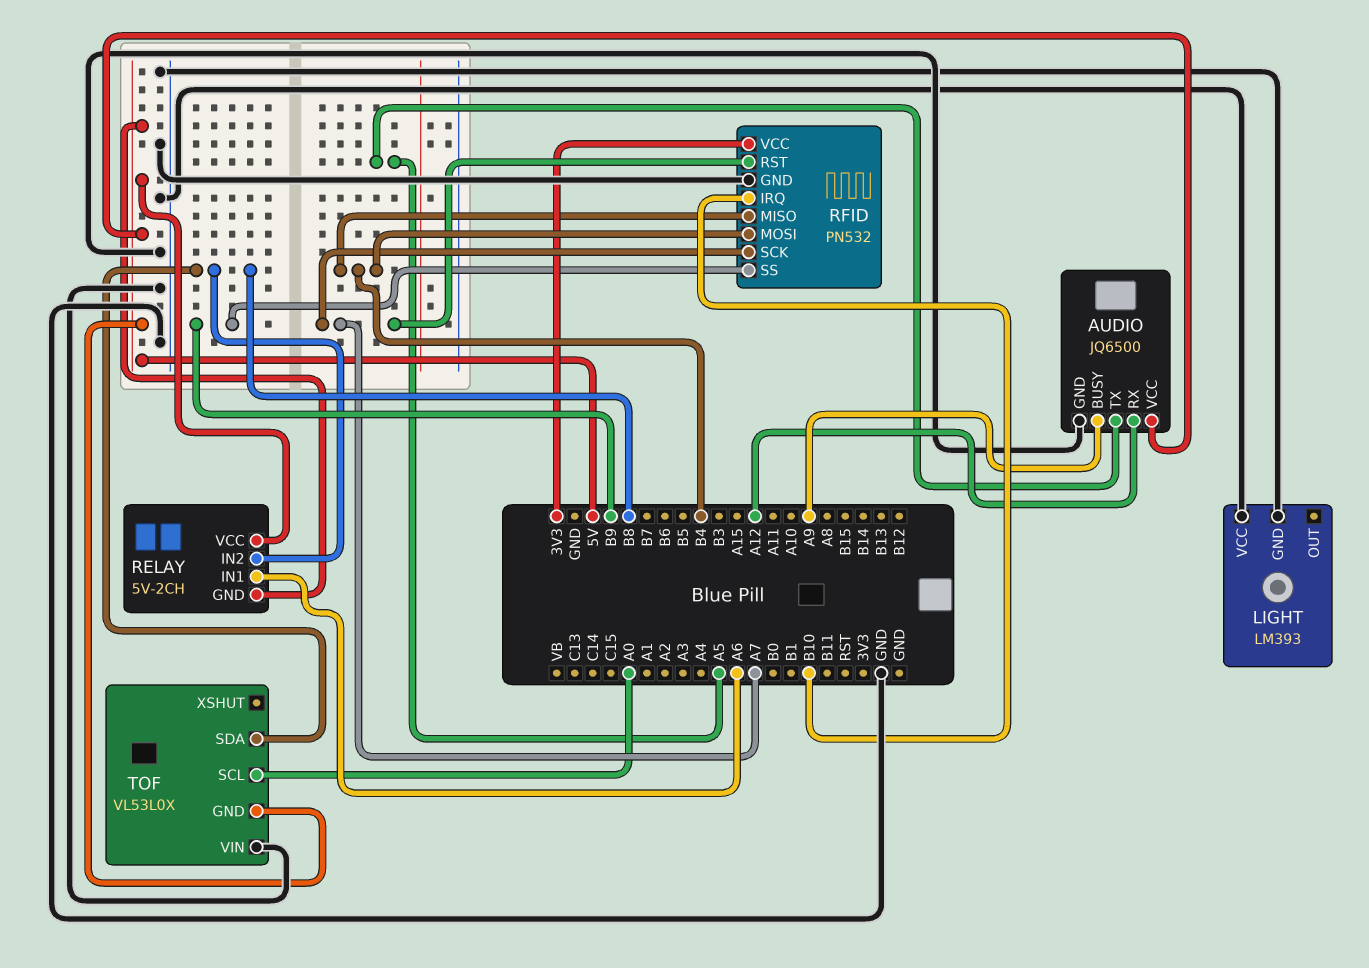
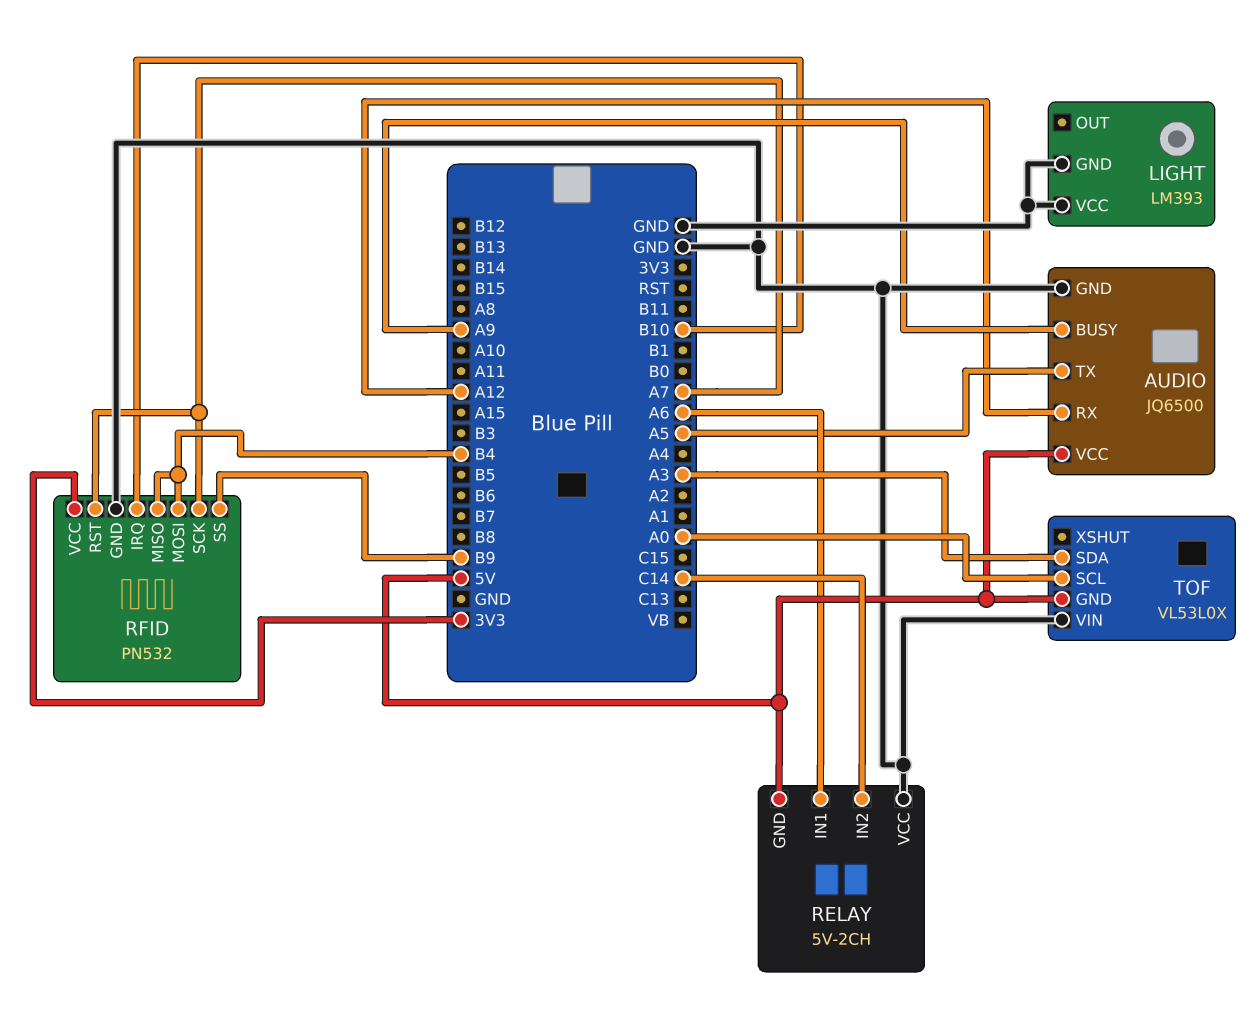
RELAY pin IN2: B8 -> C14
RELAY pin VCC: 5V -> GND
TOF pin SDA: B8 -> A3

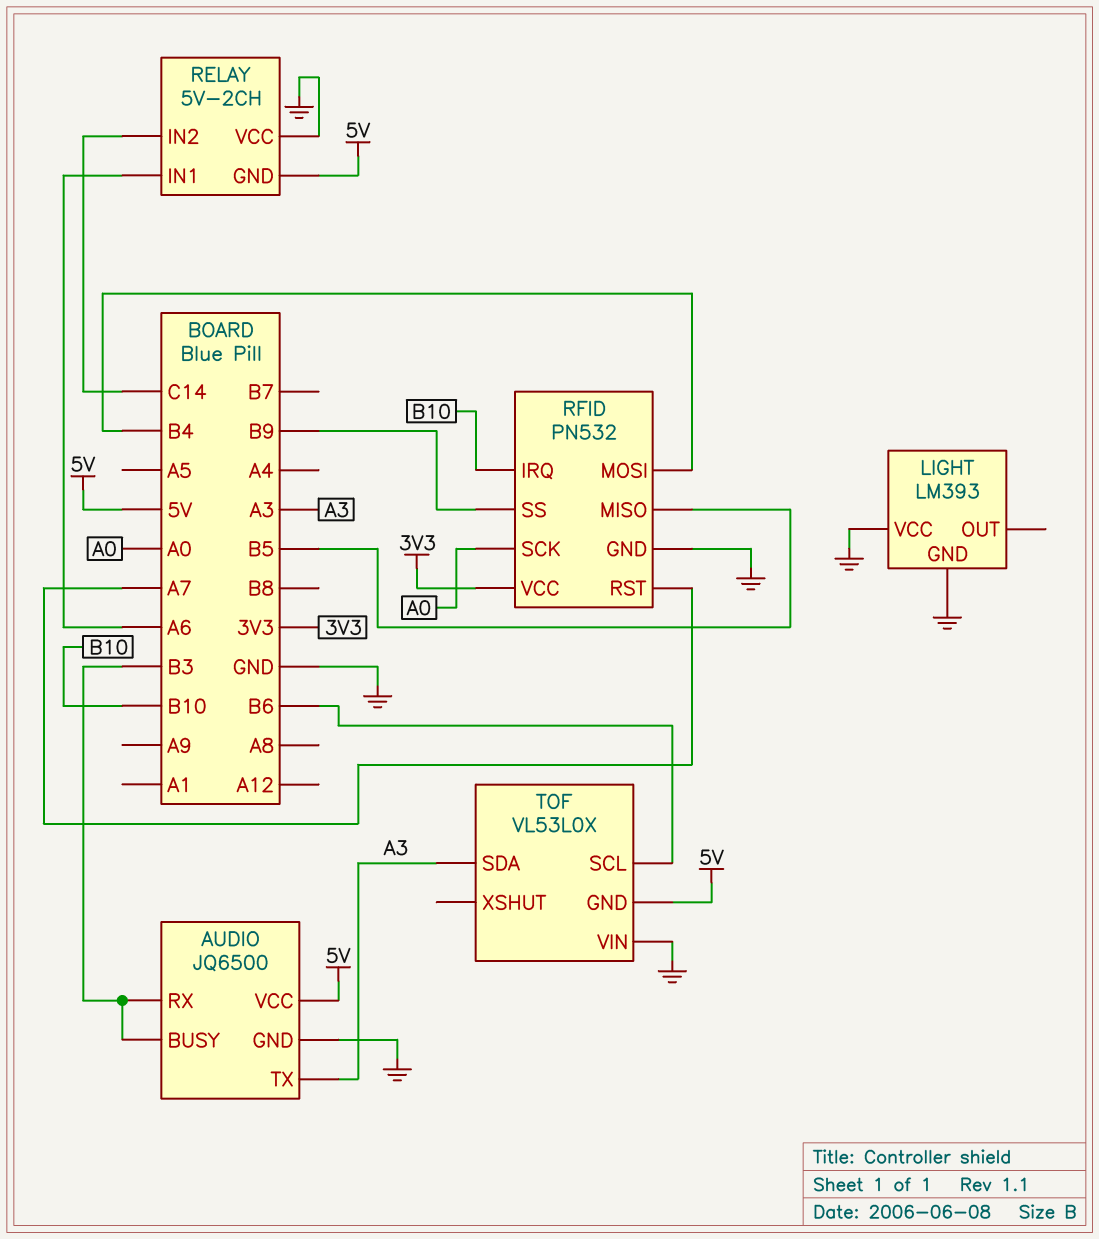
AUDIO pin BUSY: A9 -> B3
AUDIO pin RX: A12 -> B3
AUDIO pin TX: A5 -> A3
RFID pin MISO: B4 -> B5
RFID pin SCK: A7 -> A0
TOF pin SCL: A0 -> B6

